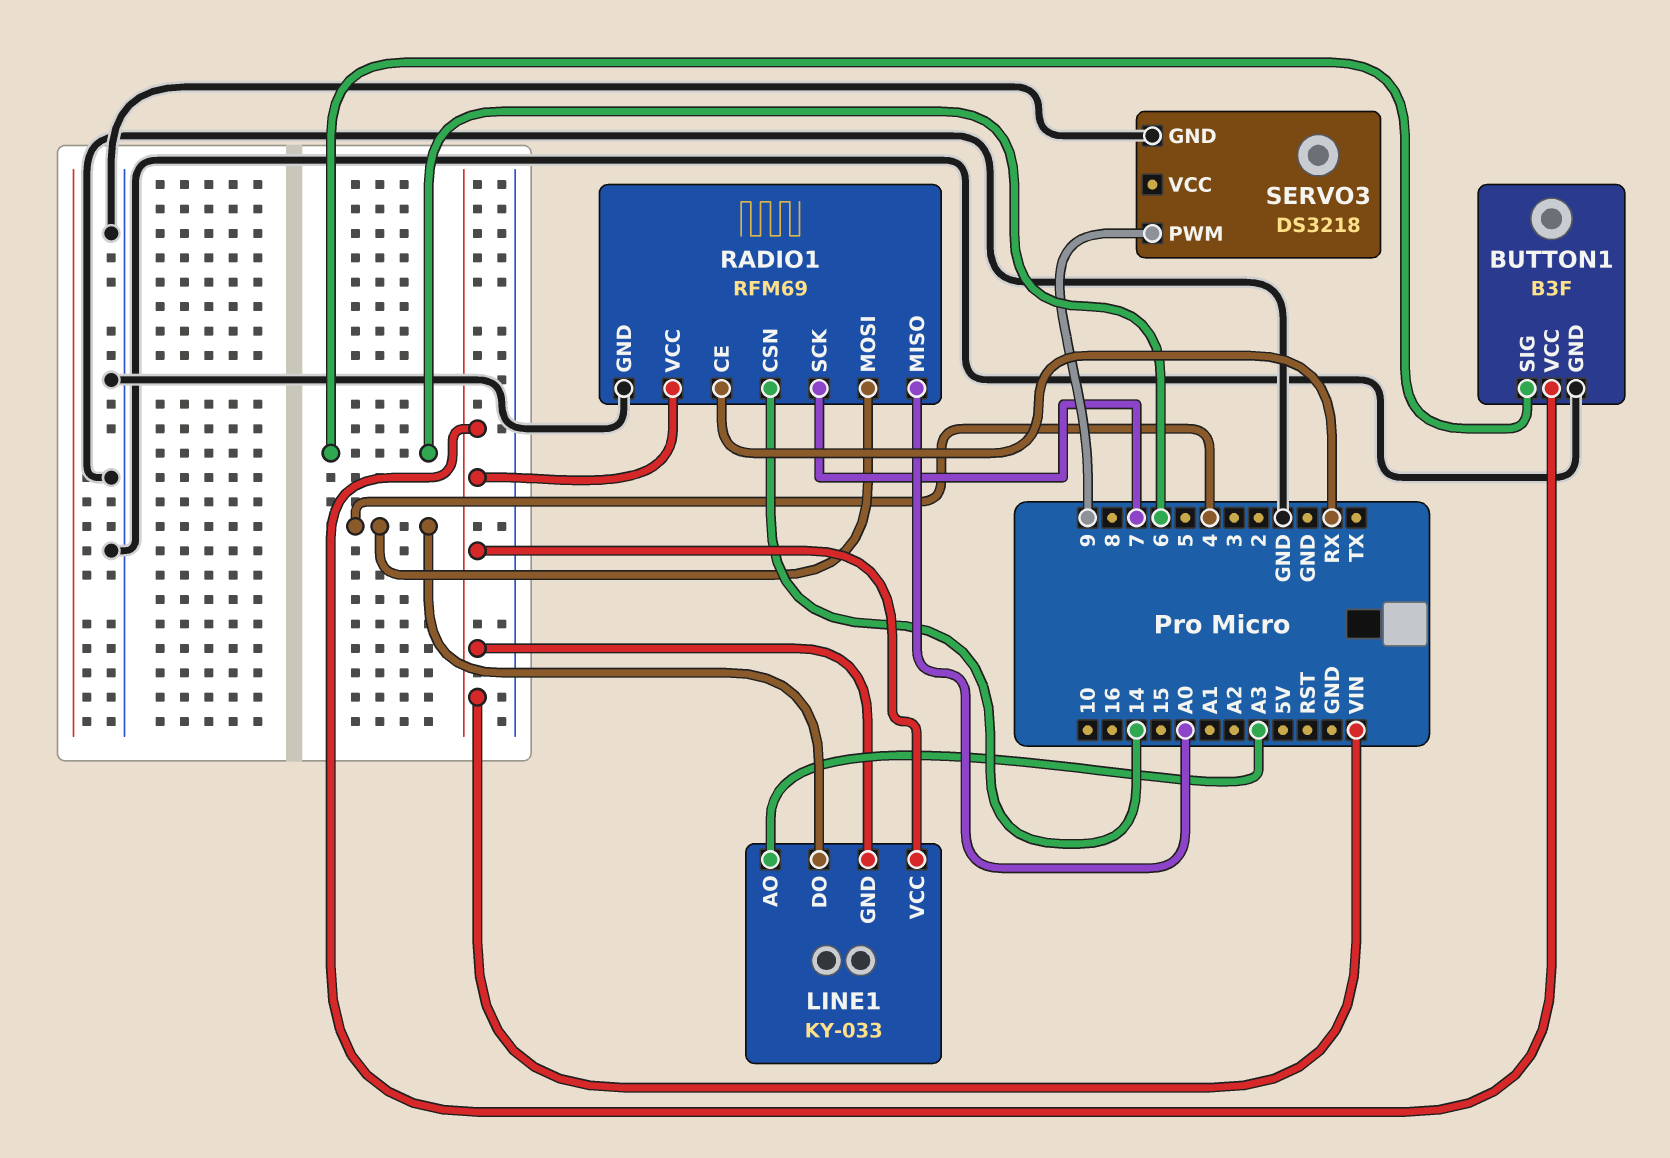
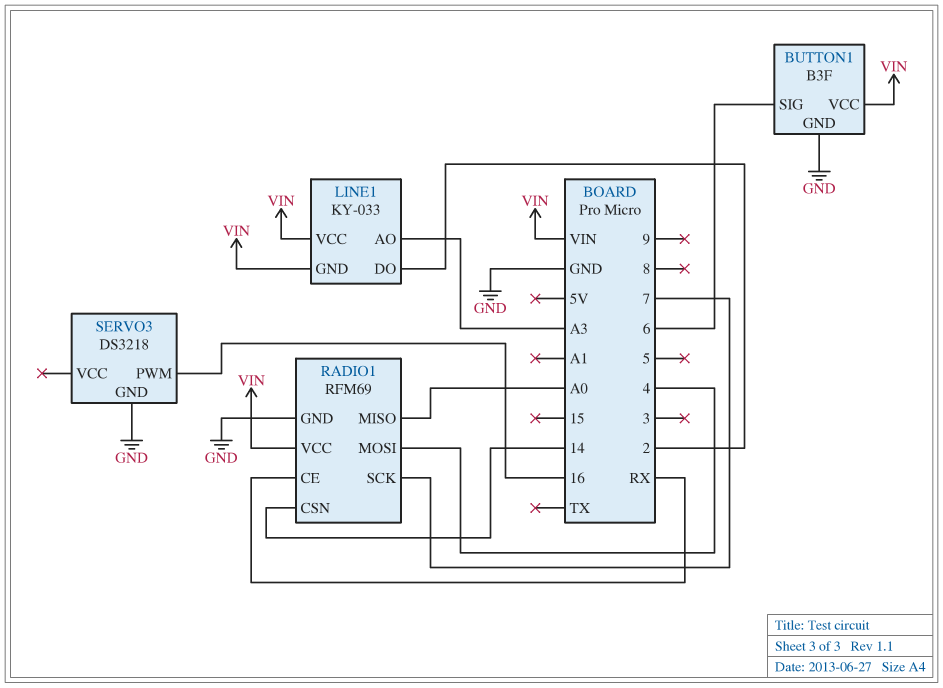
LINE1 pin DO: 4 -> 2
SERVO3 pin PWM: 9 -> 16

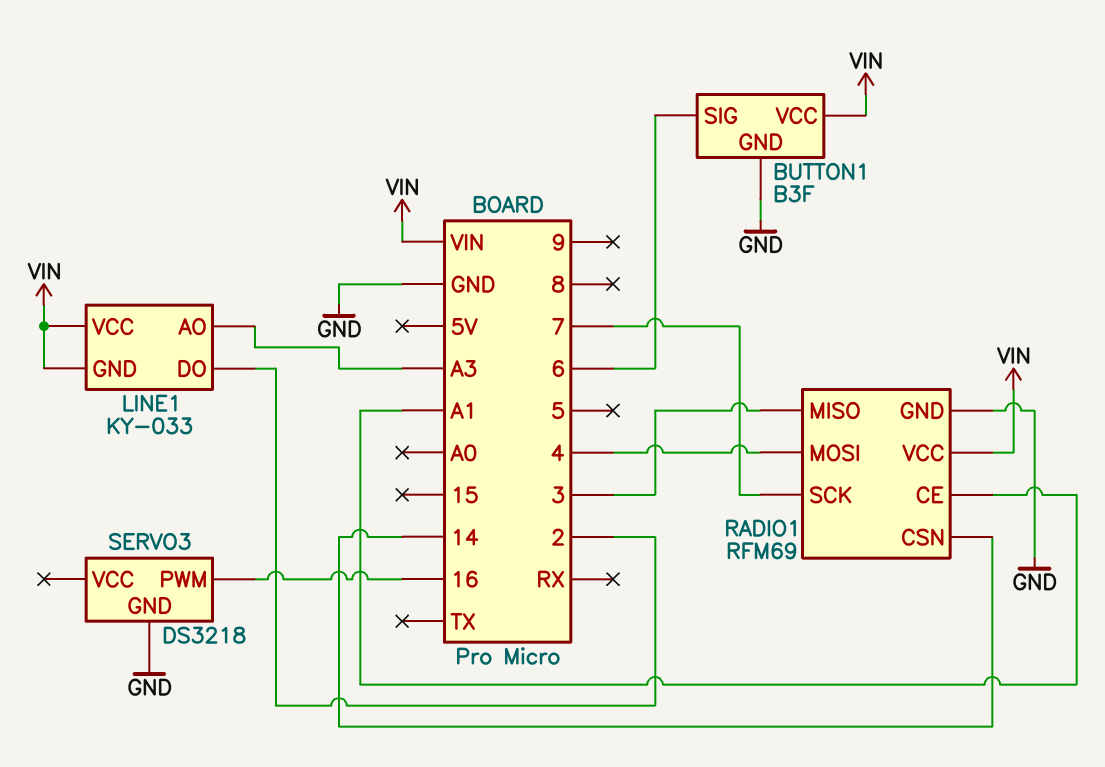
RADIO1 pin CE: RX -> A1
RADIO1 pin MISO: A0 -> 3

